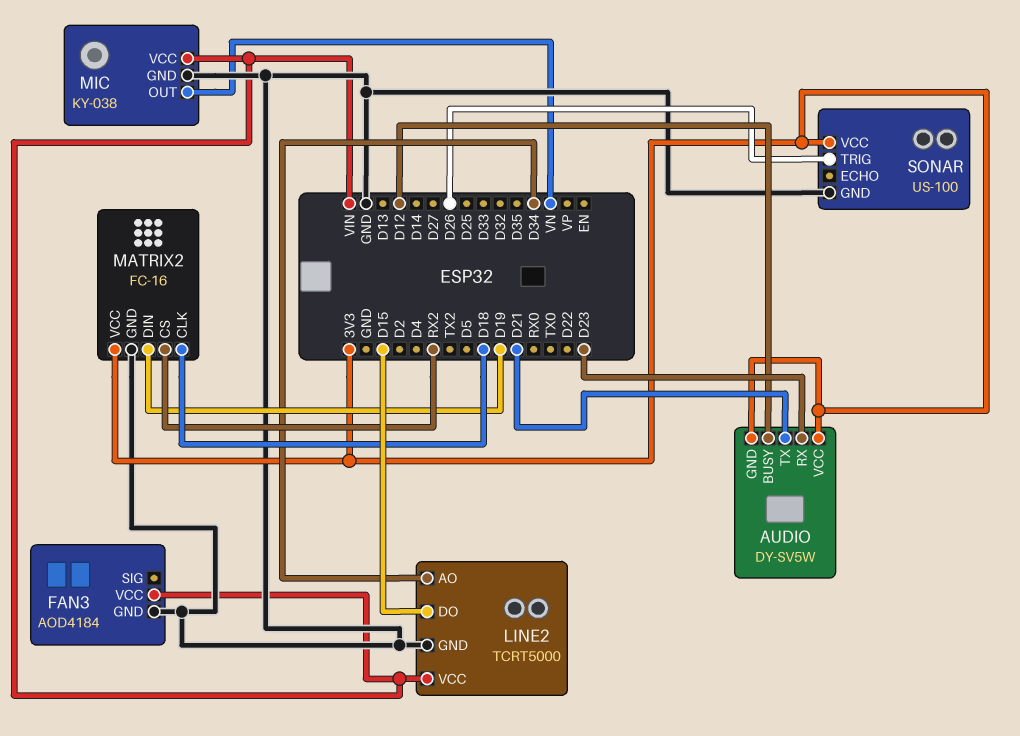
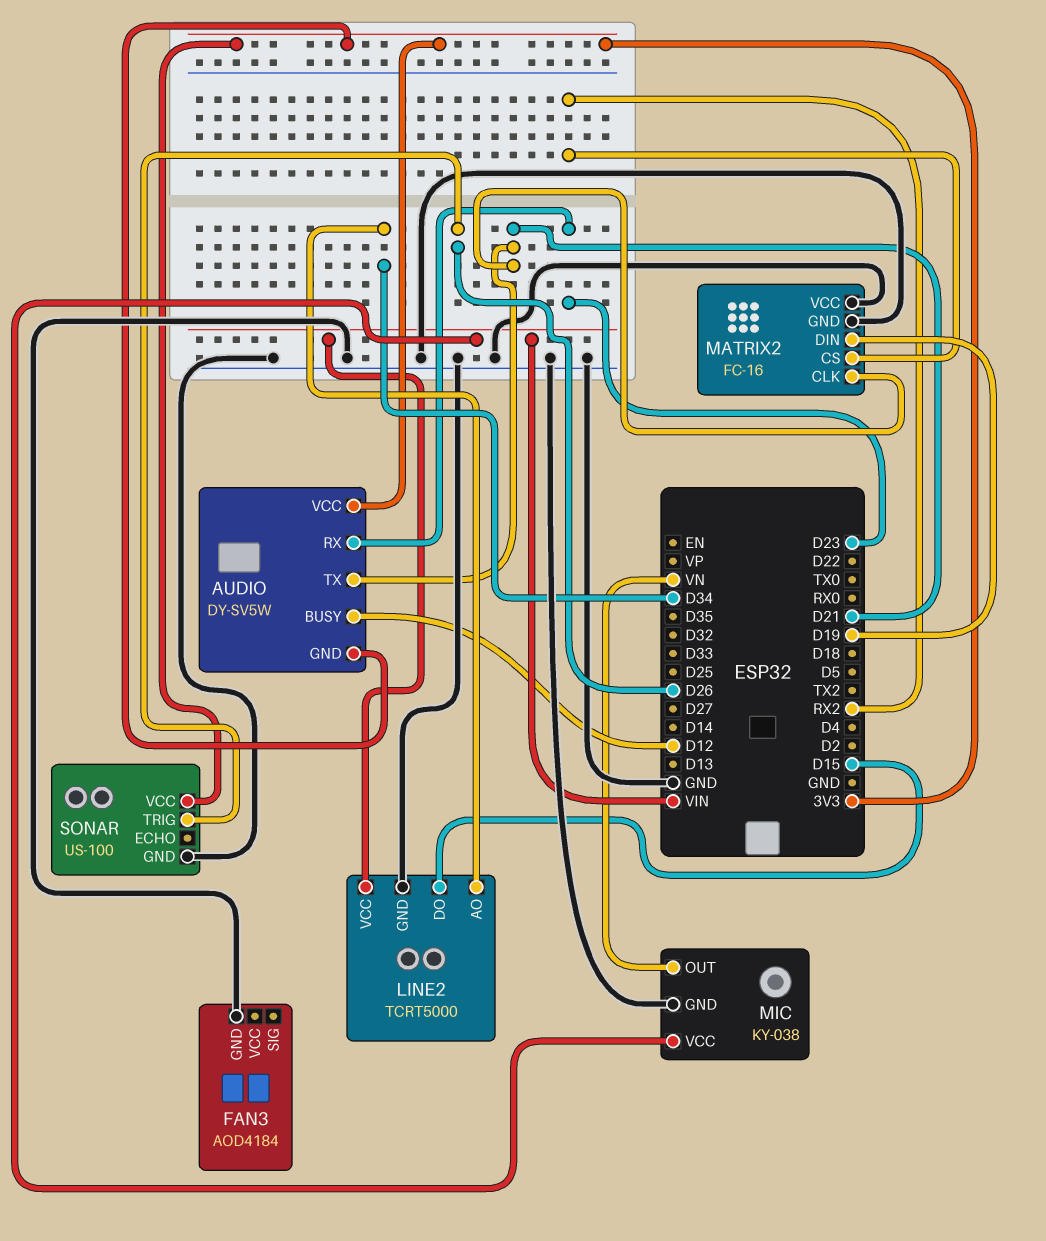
FAN3 pin VCC: VIN -> none
MATRIX2 pin CLK: D18 -> D21
MATRIX2 pin VCC: 3V3 -> GND

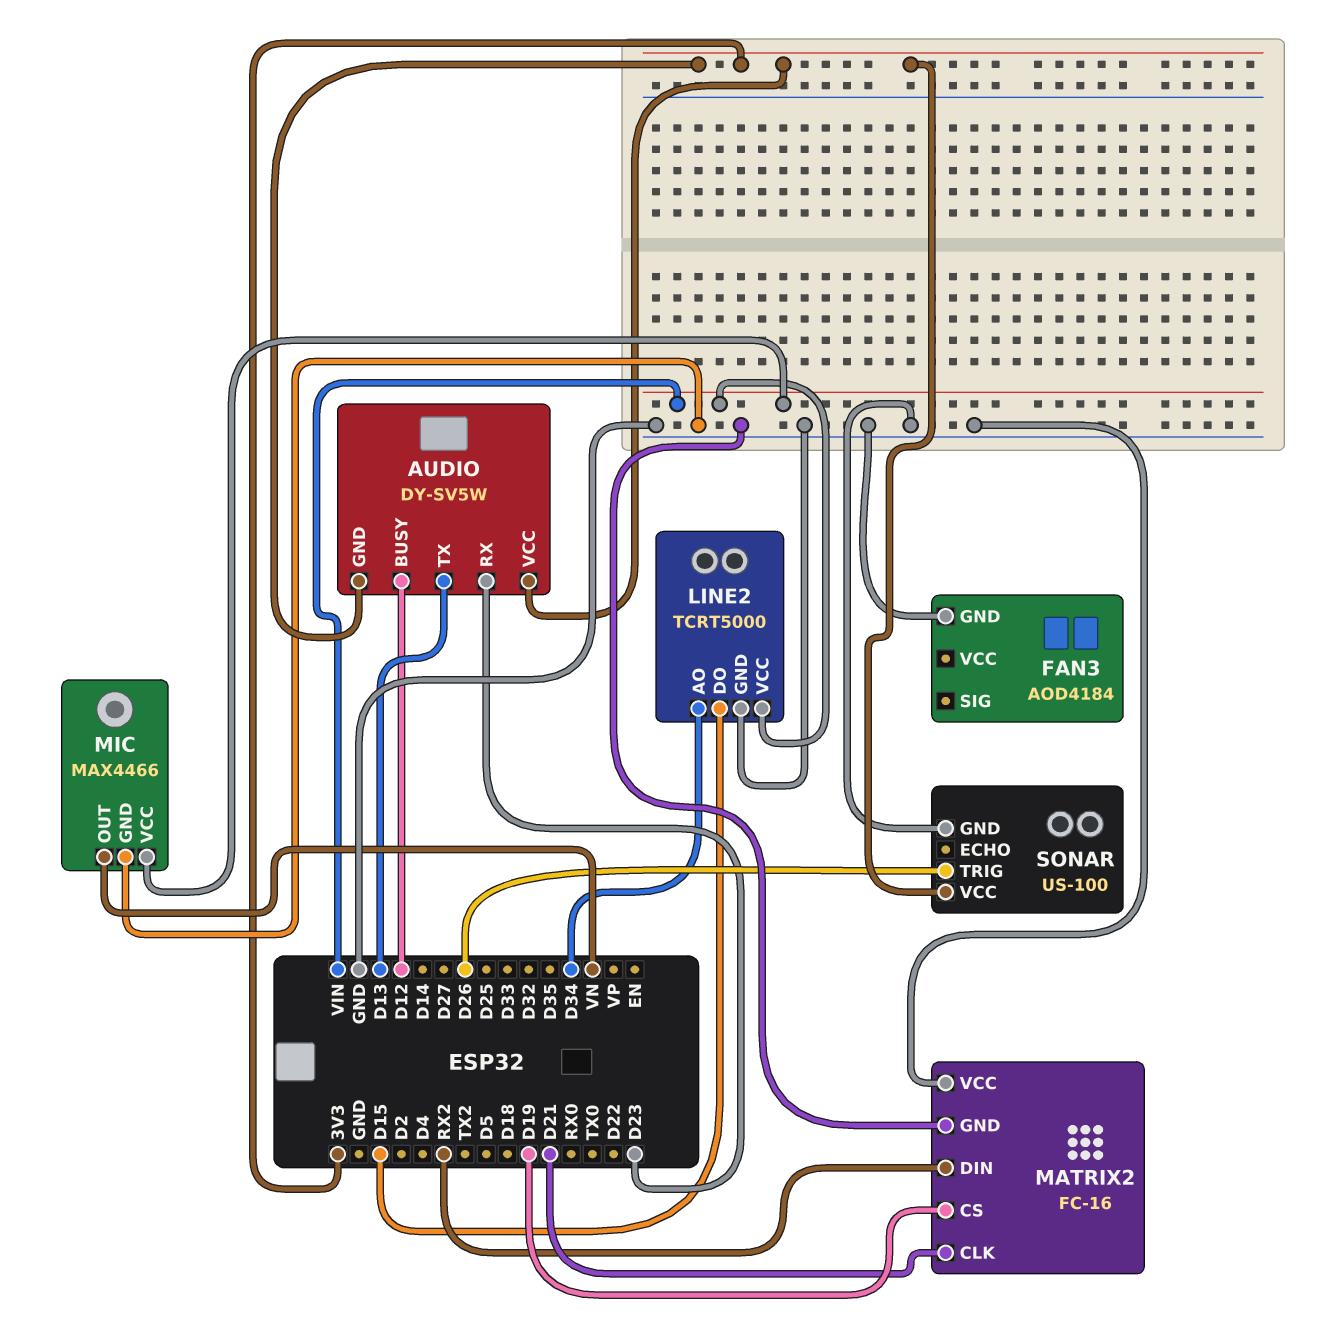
AUDIO pin TX: D21 -> D13
MATRIX2 pin CS: RX2 -> D19
MATRIX2 pin DIN: D19 -> RX2
MIC: KY-038 -> MAX4466

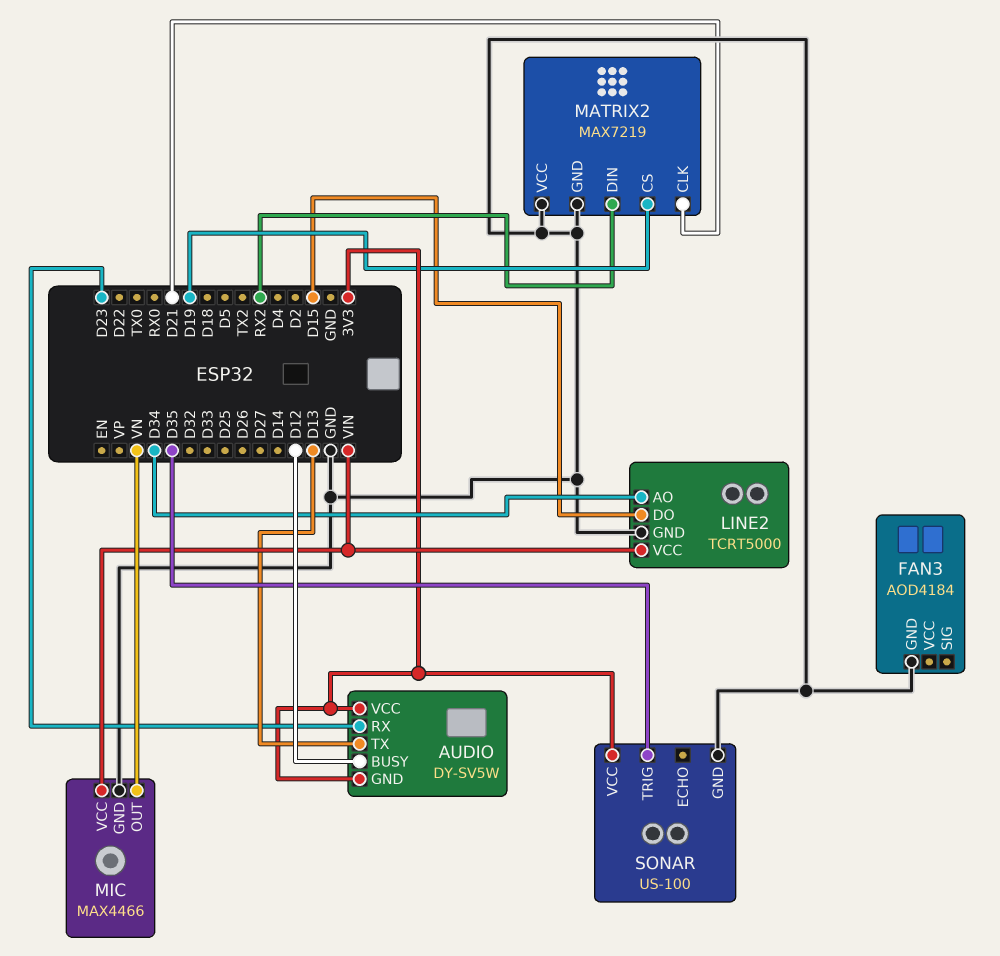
MATRIX2: FC-16 -> MAX7219
SONAR pin TRIG: D26 -> D35

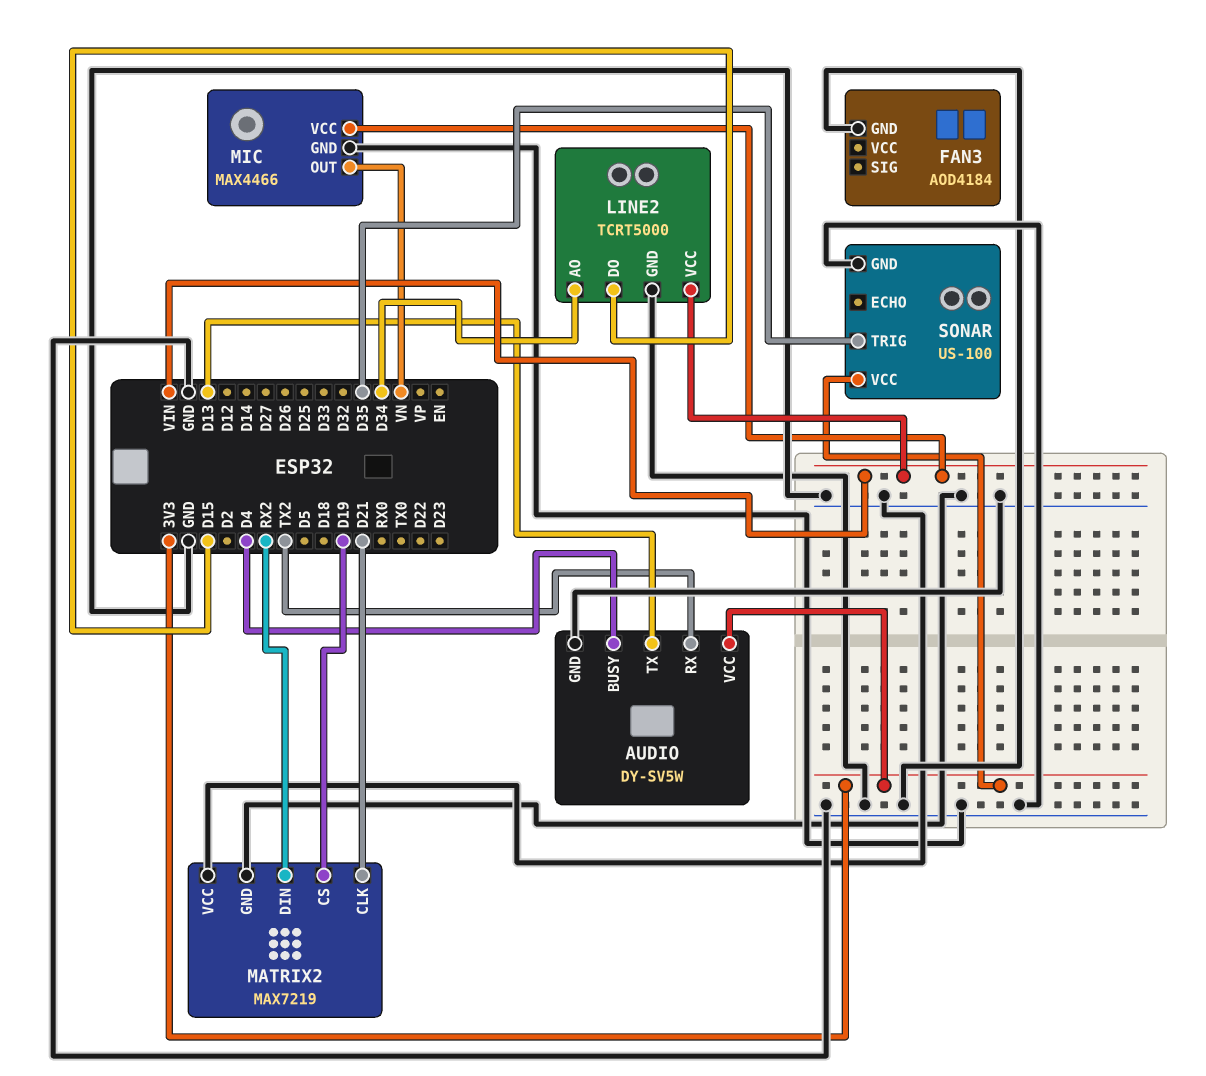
AUDIO pin BUSY: D12 -> D4
AUDIO pin GND: 3V3 -> GND
AUDIO pin RX: D23 -> TX2

